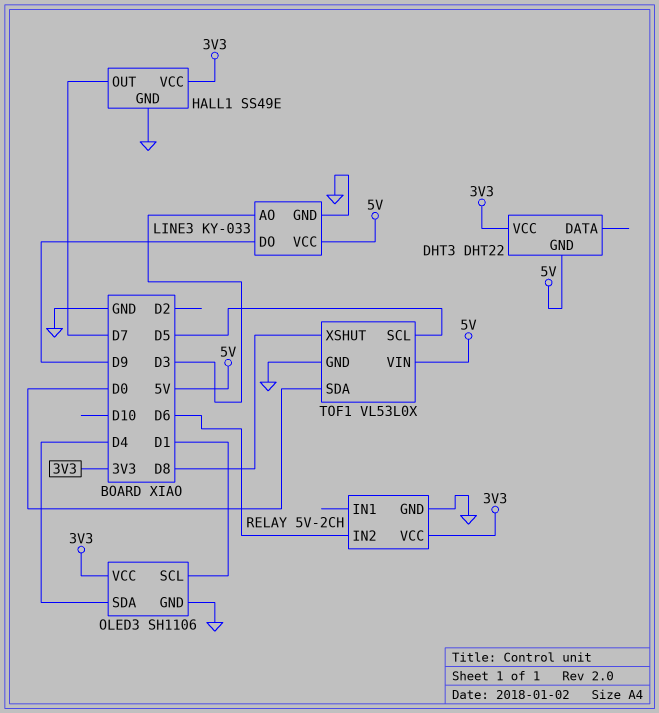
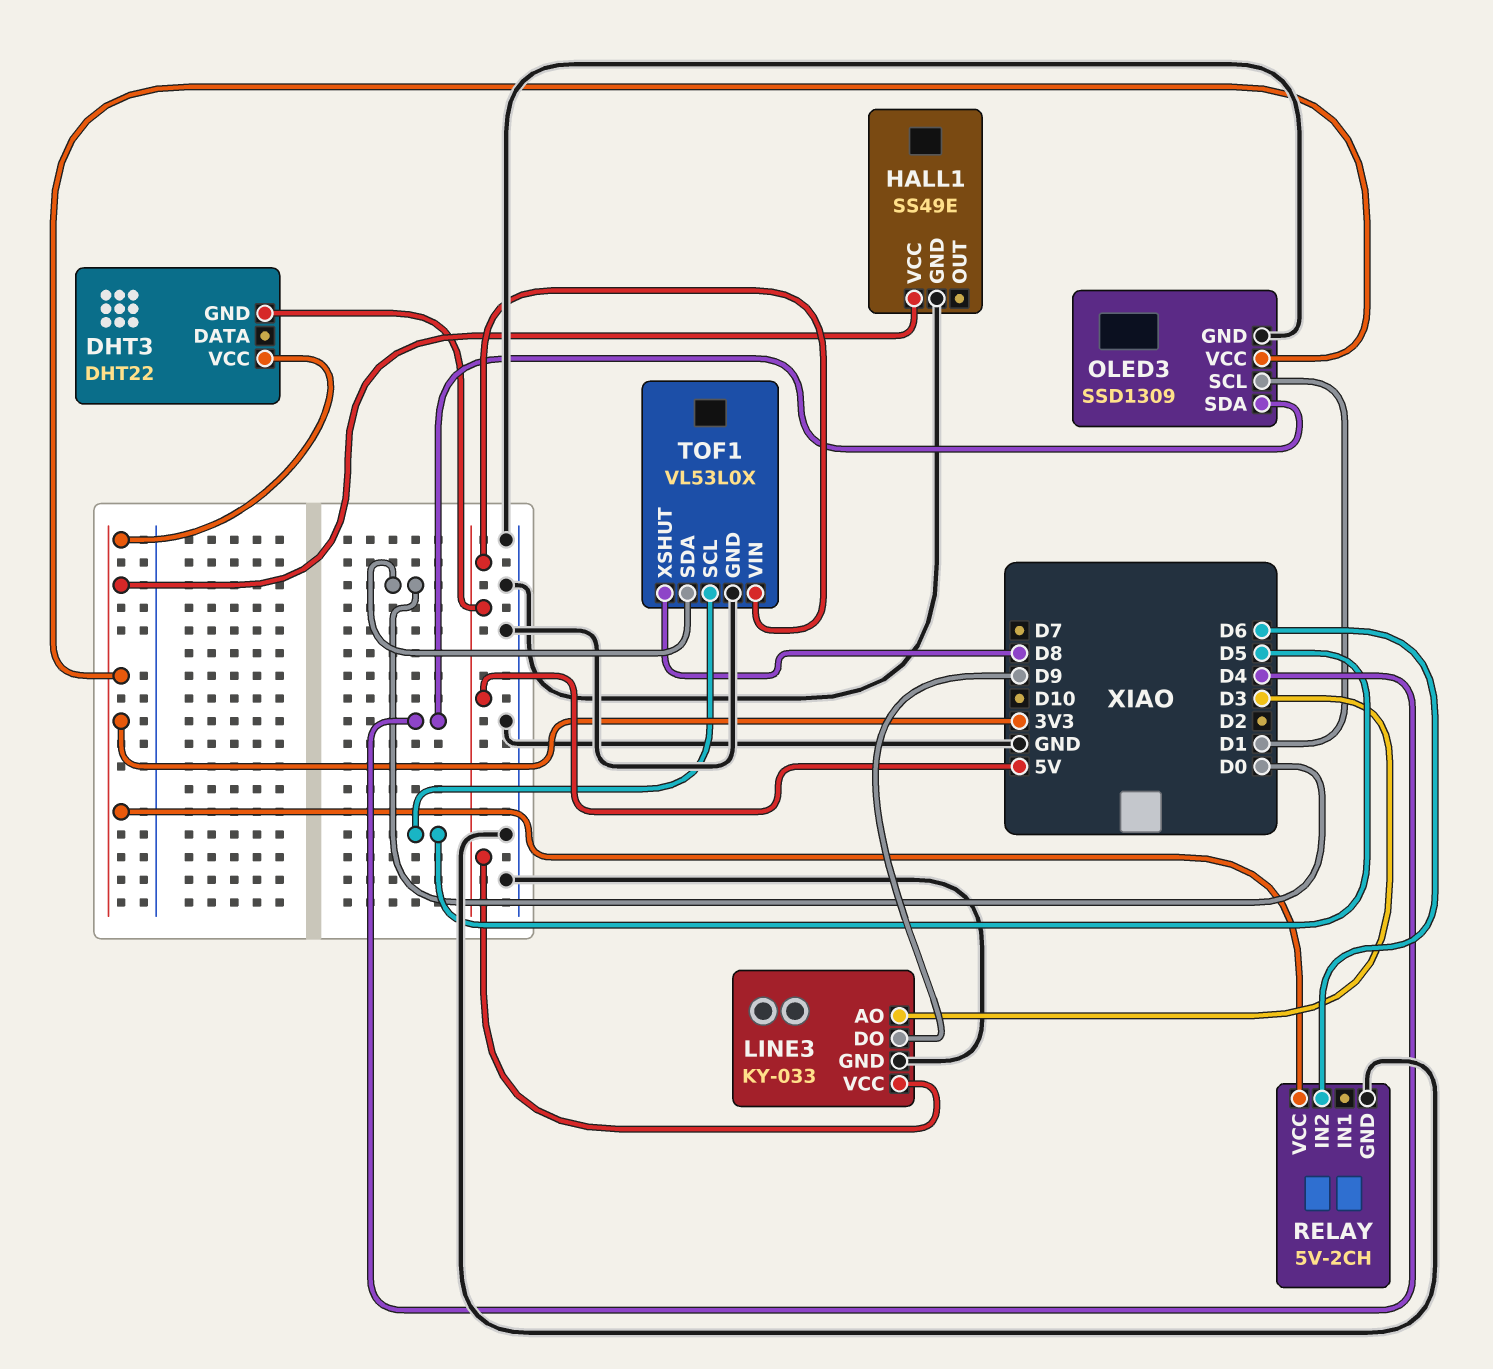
HALL1 pin OUT: D7 -> none
OLED3: SH1106 -> SSD1309

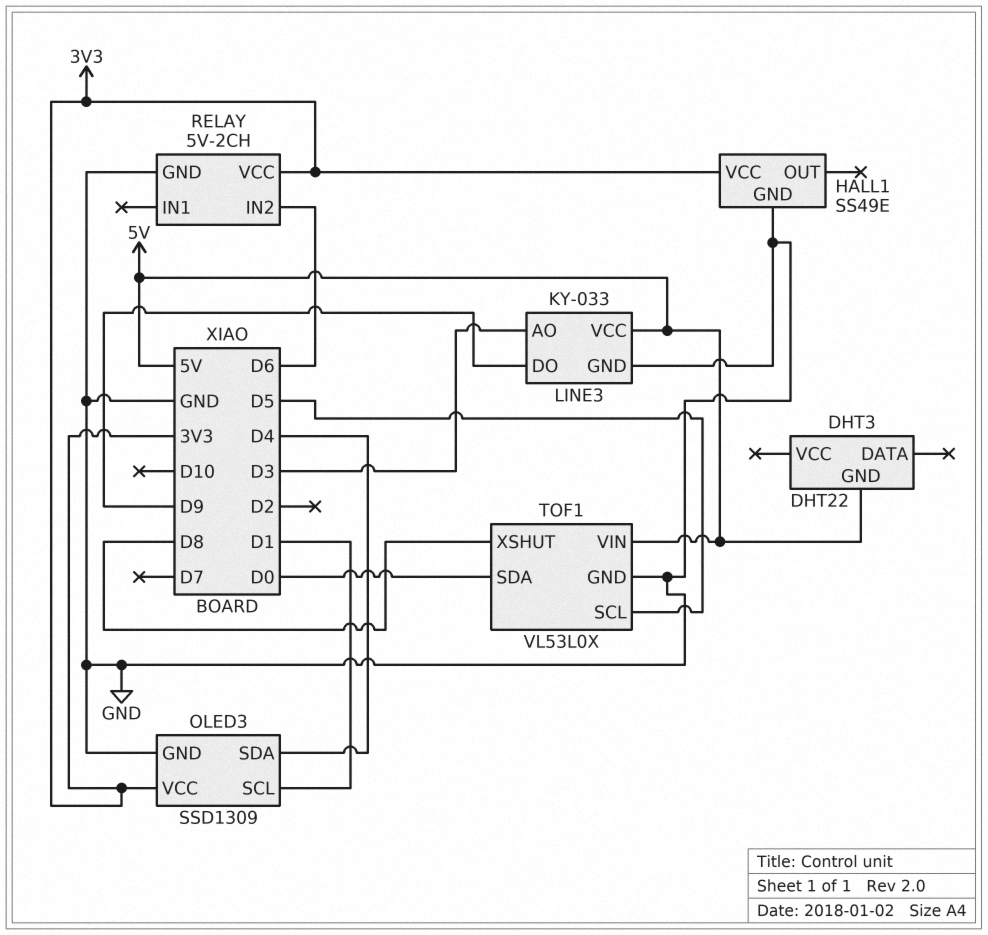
DHT3 pin VCC: 3V3 -> none

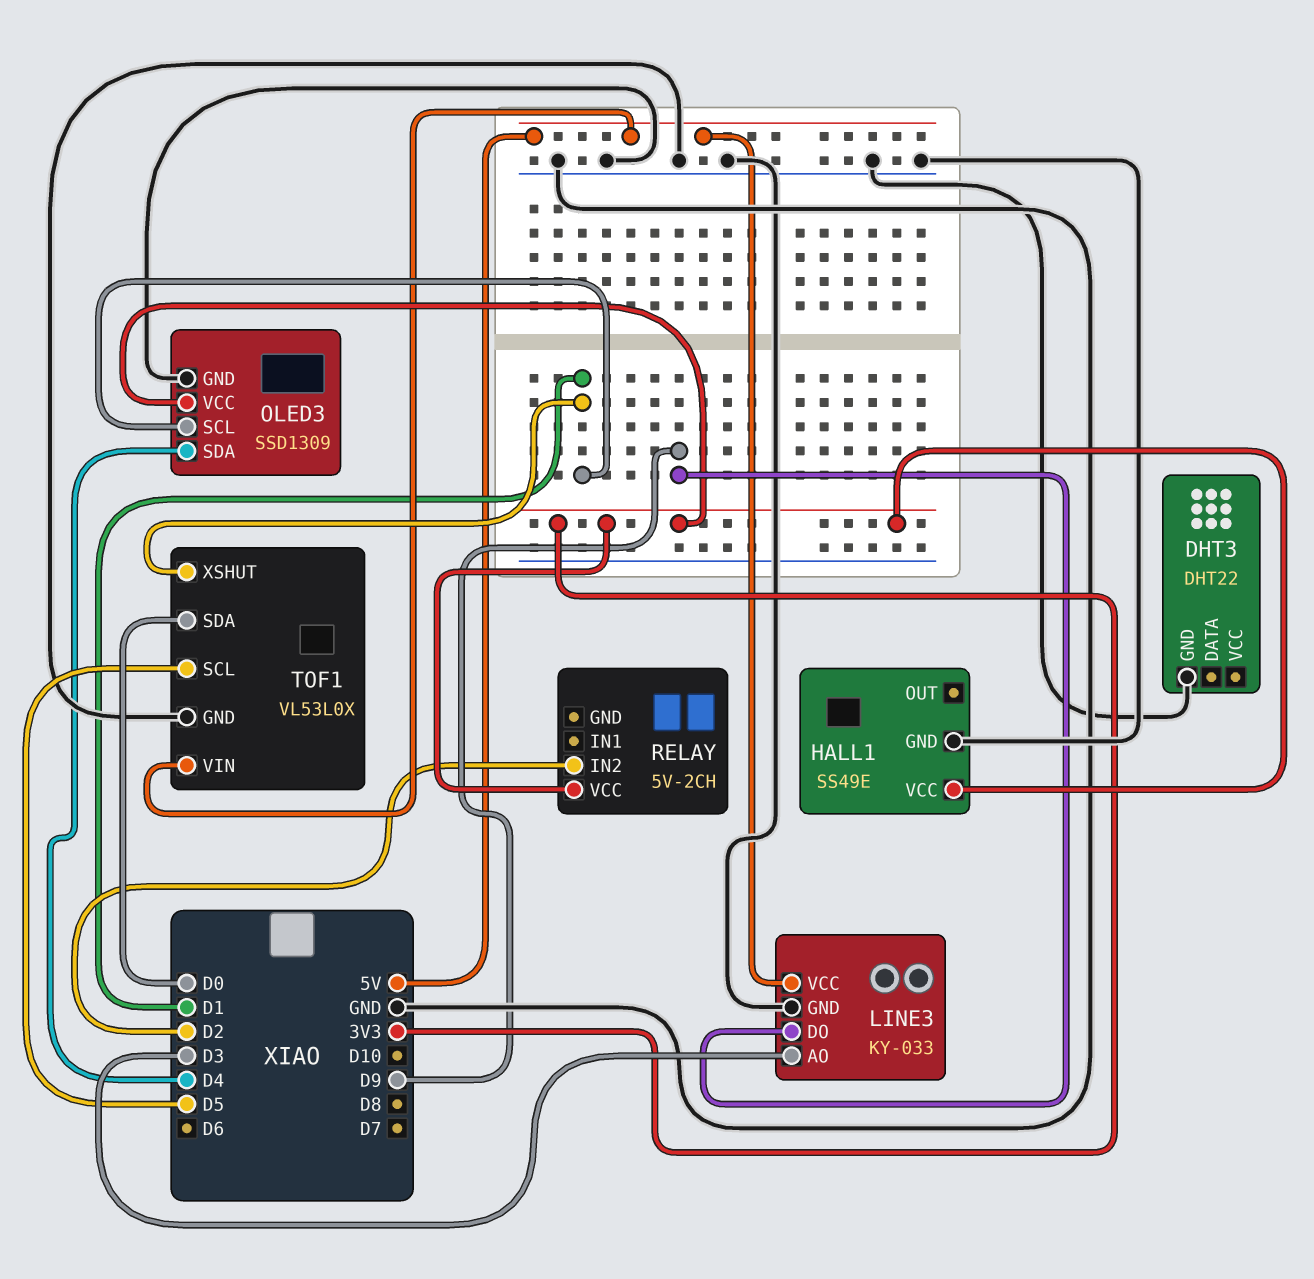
DHT3 pin GND: 5V -> GND
RELAY pin GND: GND -> none
RELAY pin IN2: D6 -> D2
TOF1 pin XSHUT: D8 -> D1

